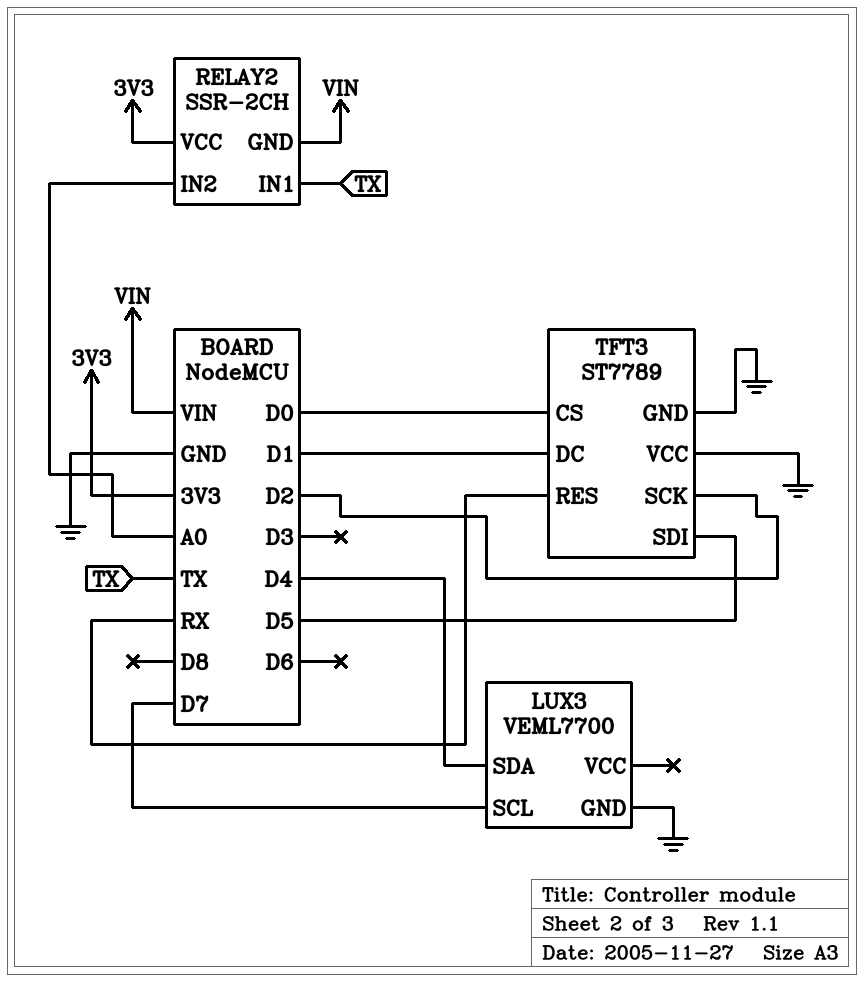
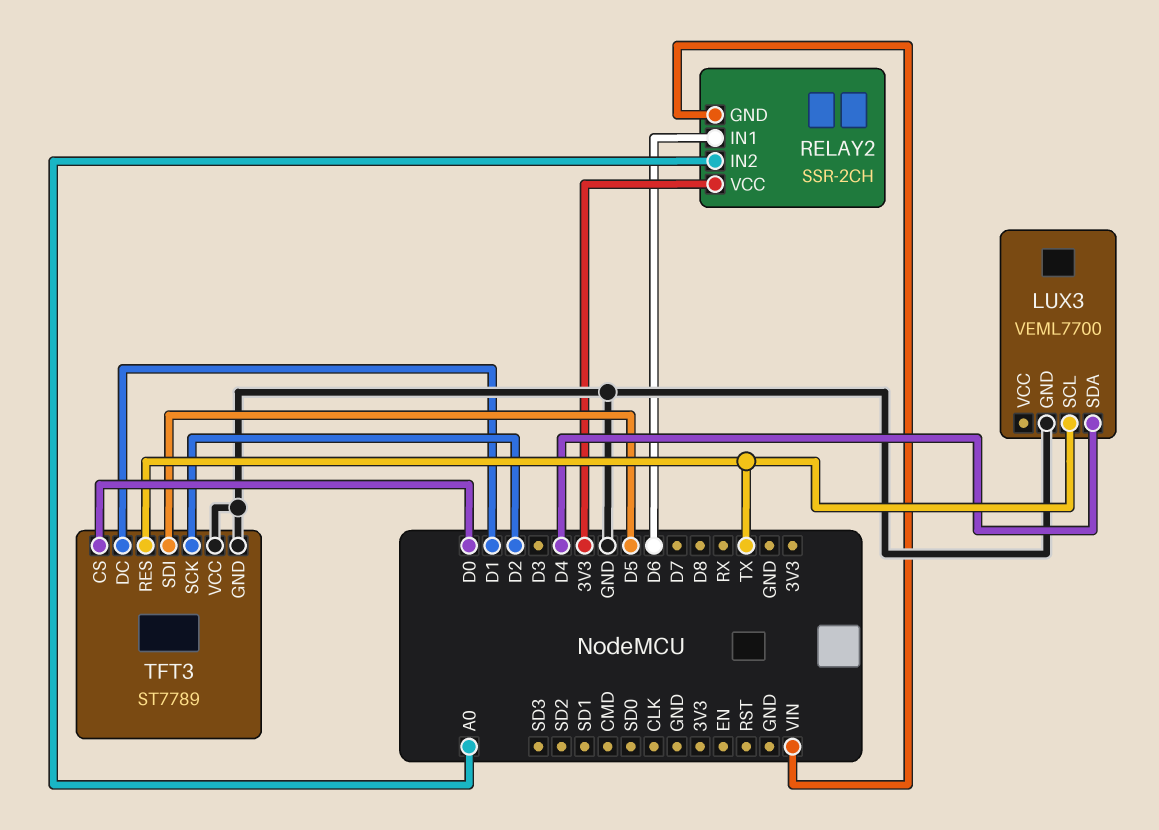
LUX3 pin SCL: D7 -> TX
RELAY2 pin IN1: TX -> D6
TFT3 pin RES: RX -> TX

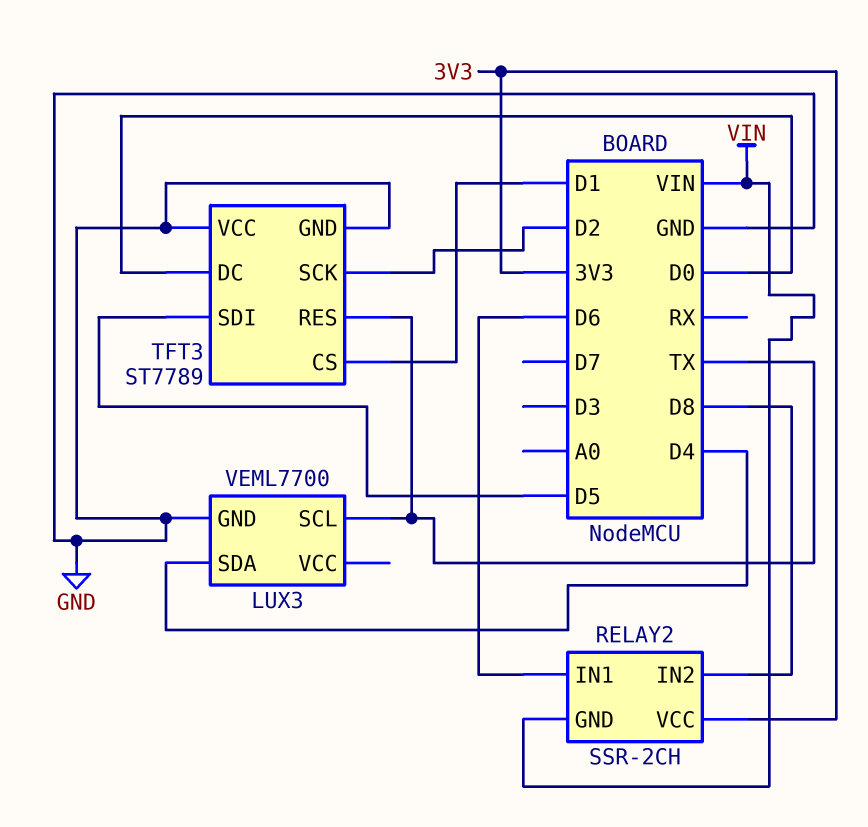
RELAY2 pin IN2: A0 -> D8
TFT3 pin CS: D0 -> D1
TFT3 pin DC: D1 -> D0

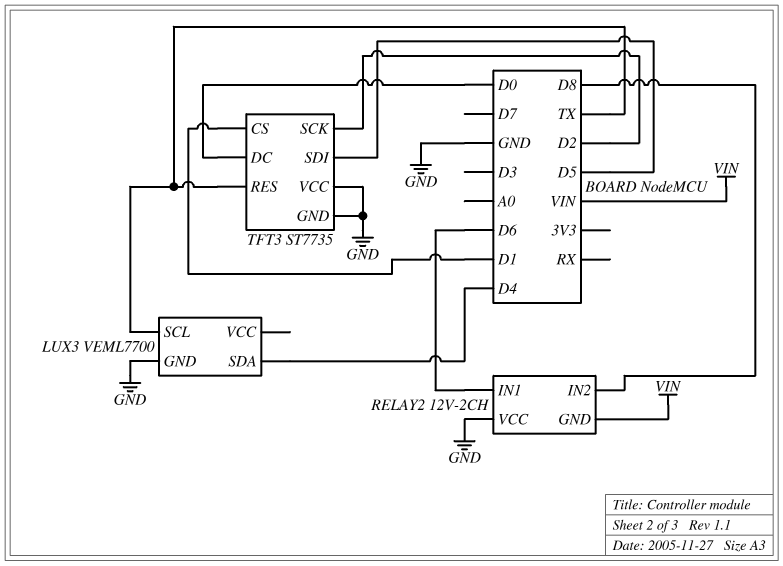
RELAY2: SSR-2CH -> 12V-2CH
RELAY2 pin VCC: 3V3 -> GND
TFT3: ST7789 -> ST7735

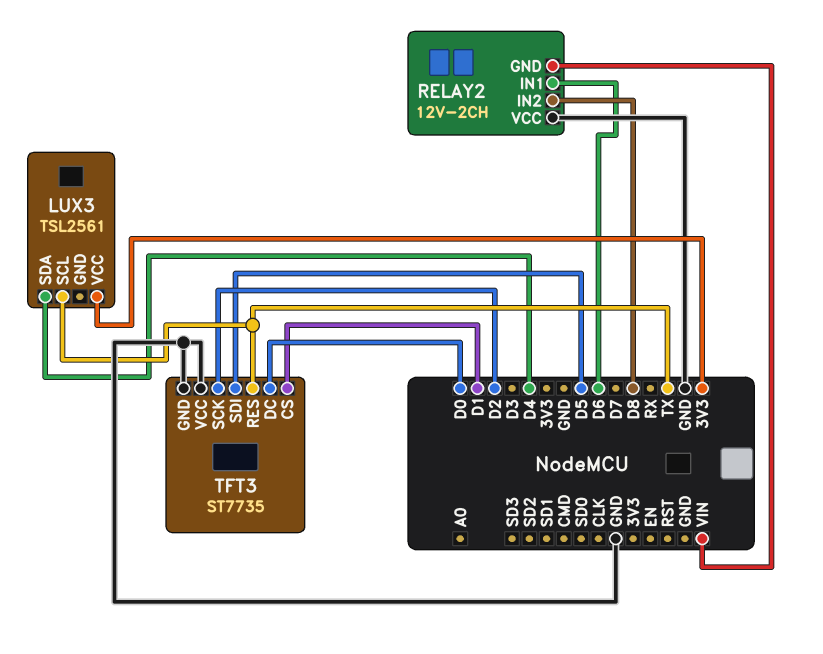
LUX3: VEML7700 -> TSL2561
LUX3 pin GND: GND -> none
LUX3 pin VCC: none -> 3V3

